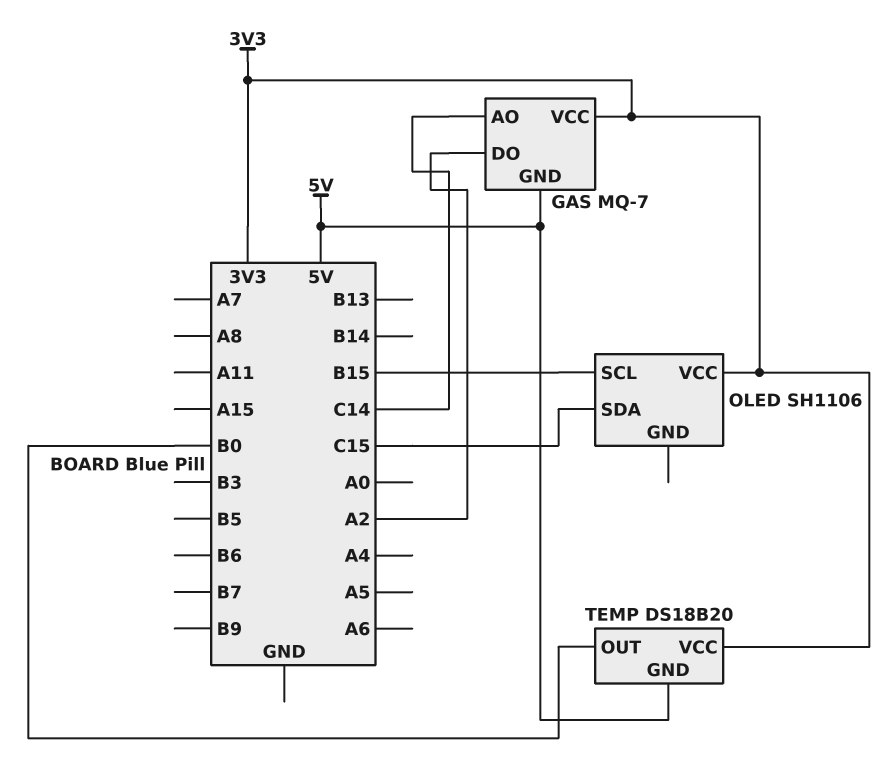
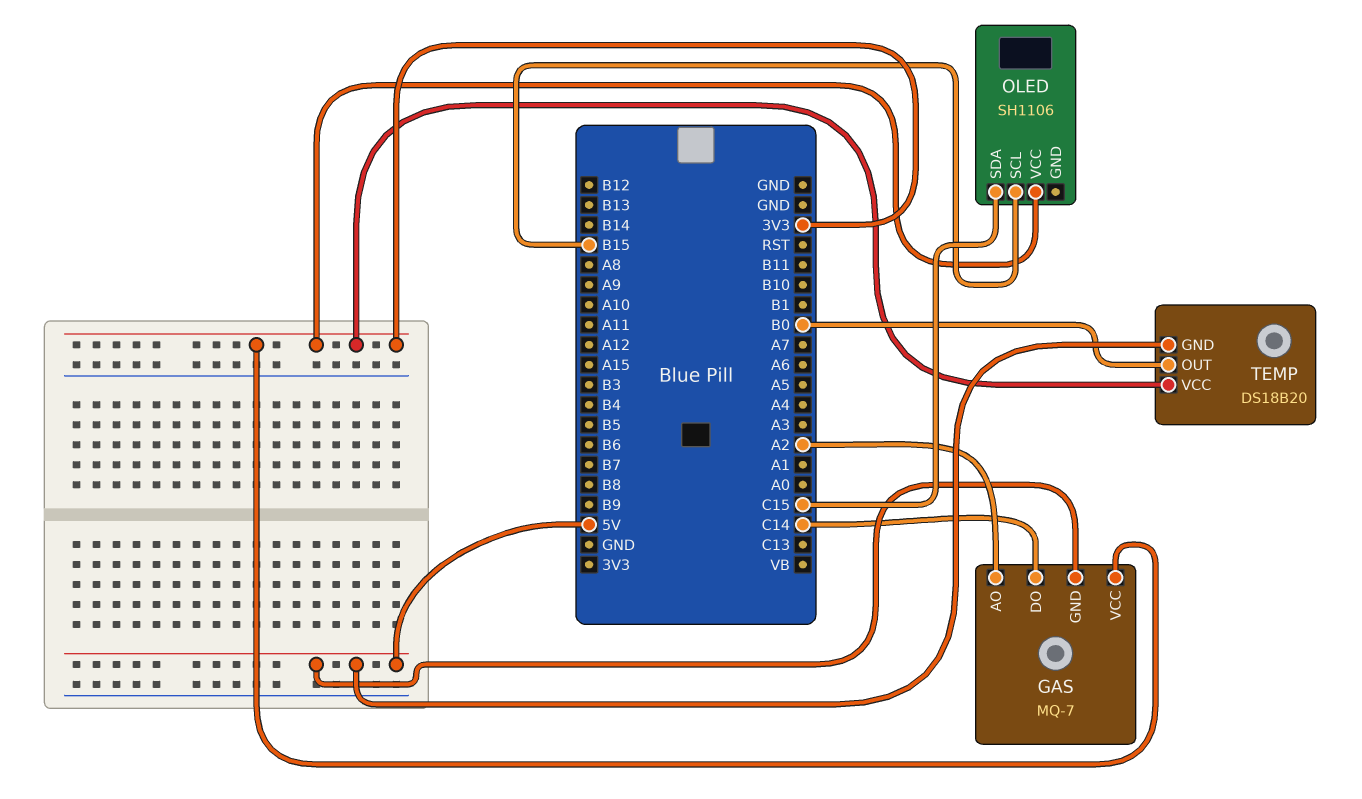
GAS pin AO: C14 -> A2
GAS pin DO: A2 -> C14

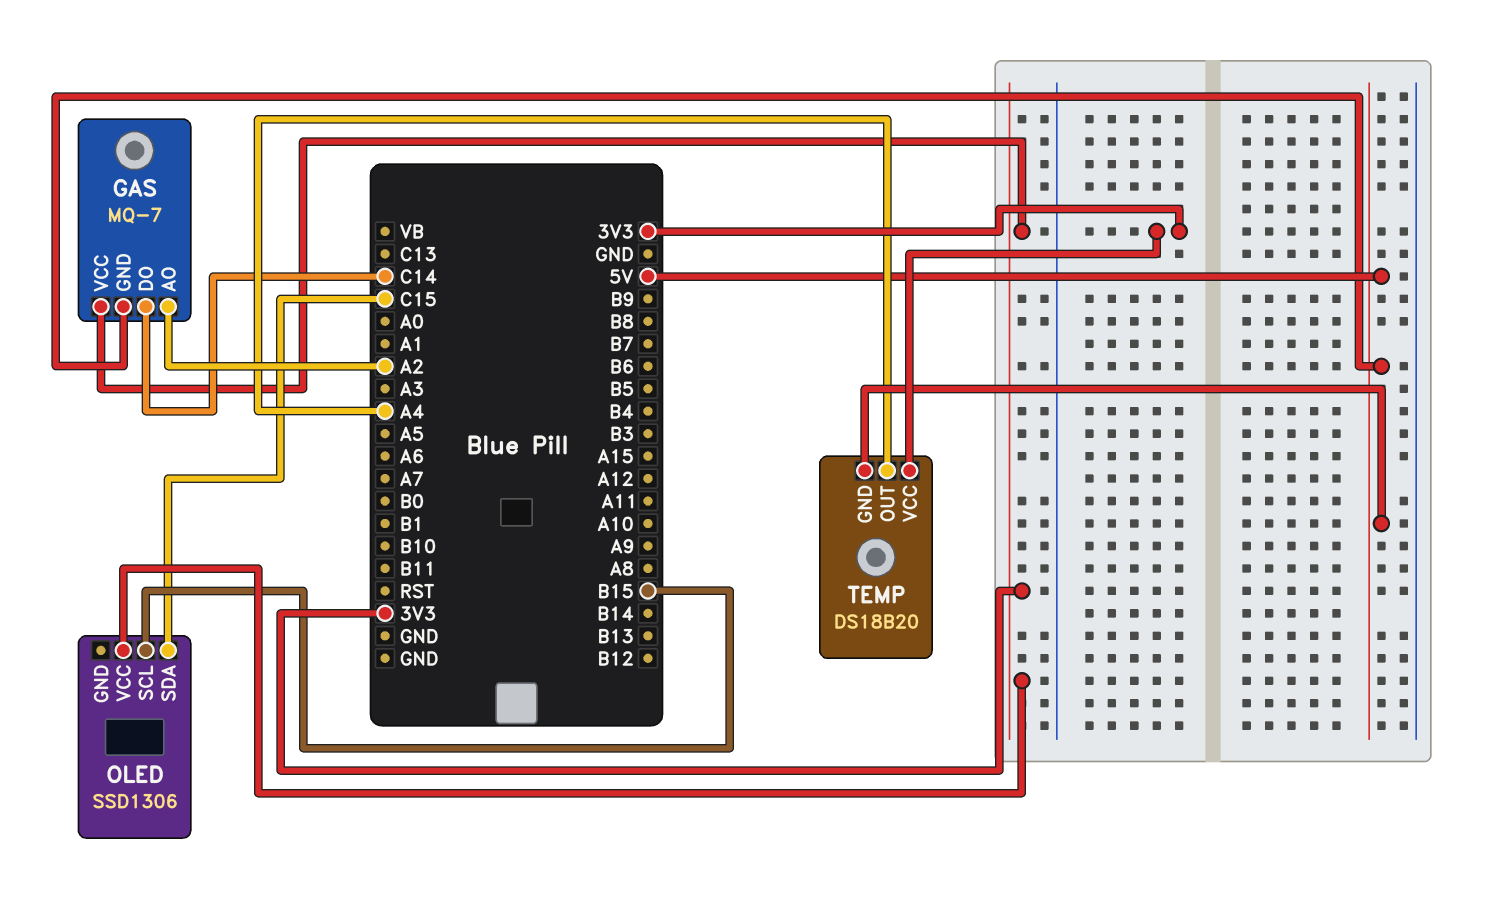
OLED: SH1106 -> SSD1306
TEMP pin OUT: B0 -> A4

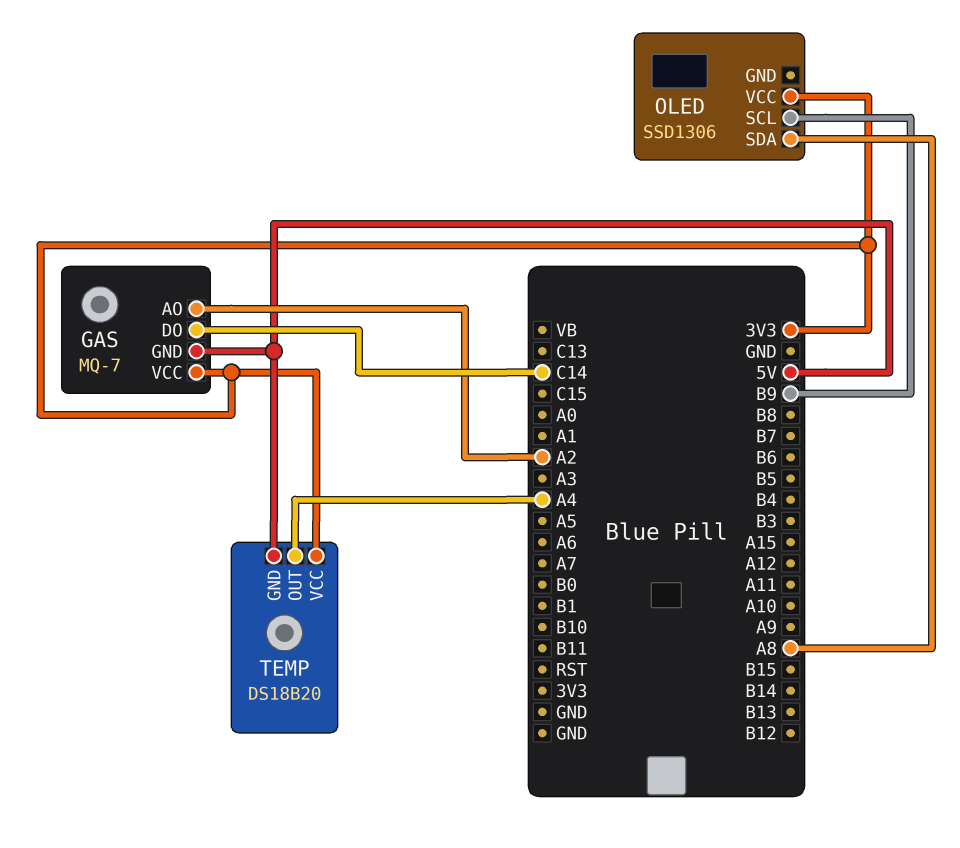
OLED pin SCL: B15 -> B9
OLED pin SDA: C15 -> A8

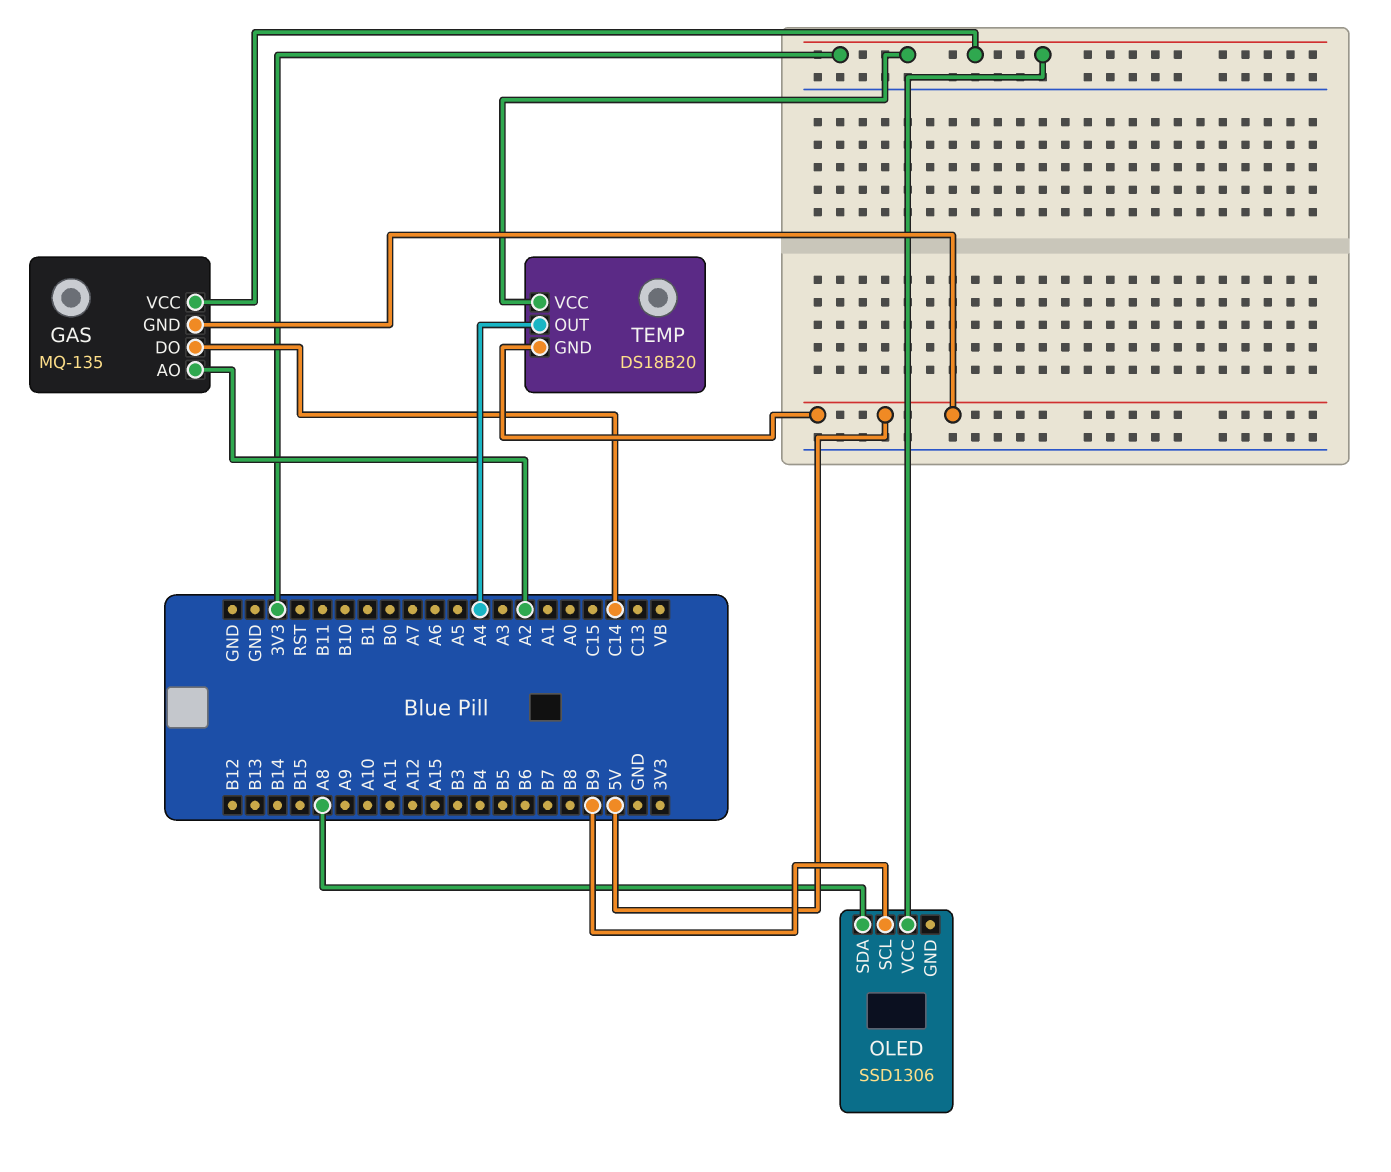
GAS: MQ-7 -> MQ-135

